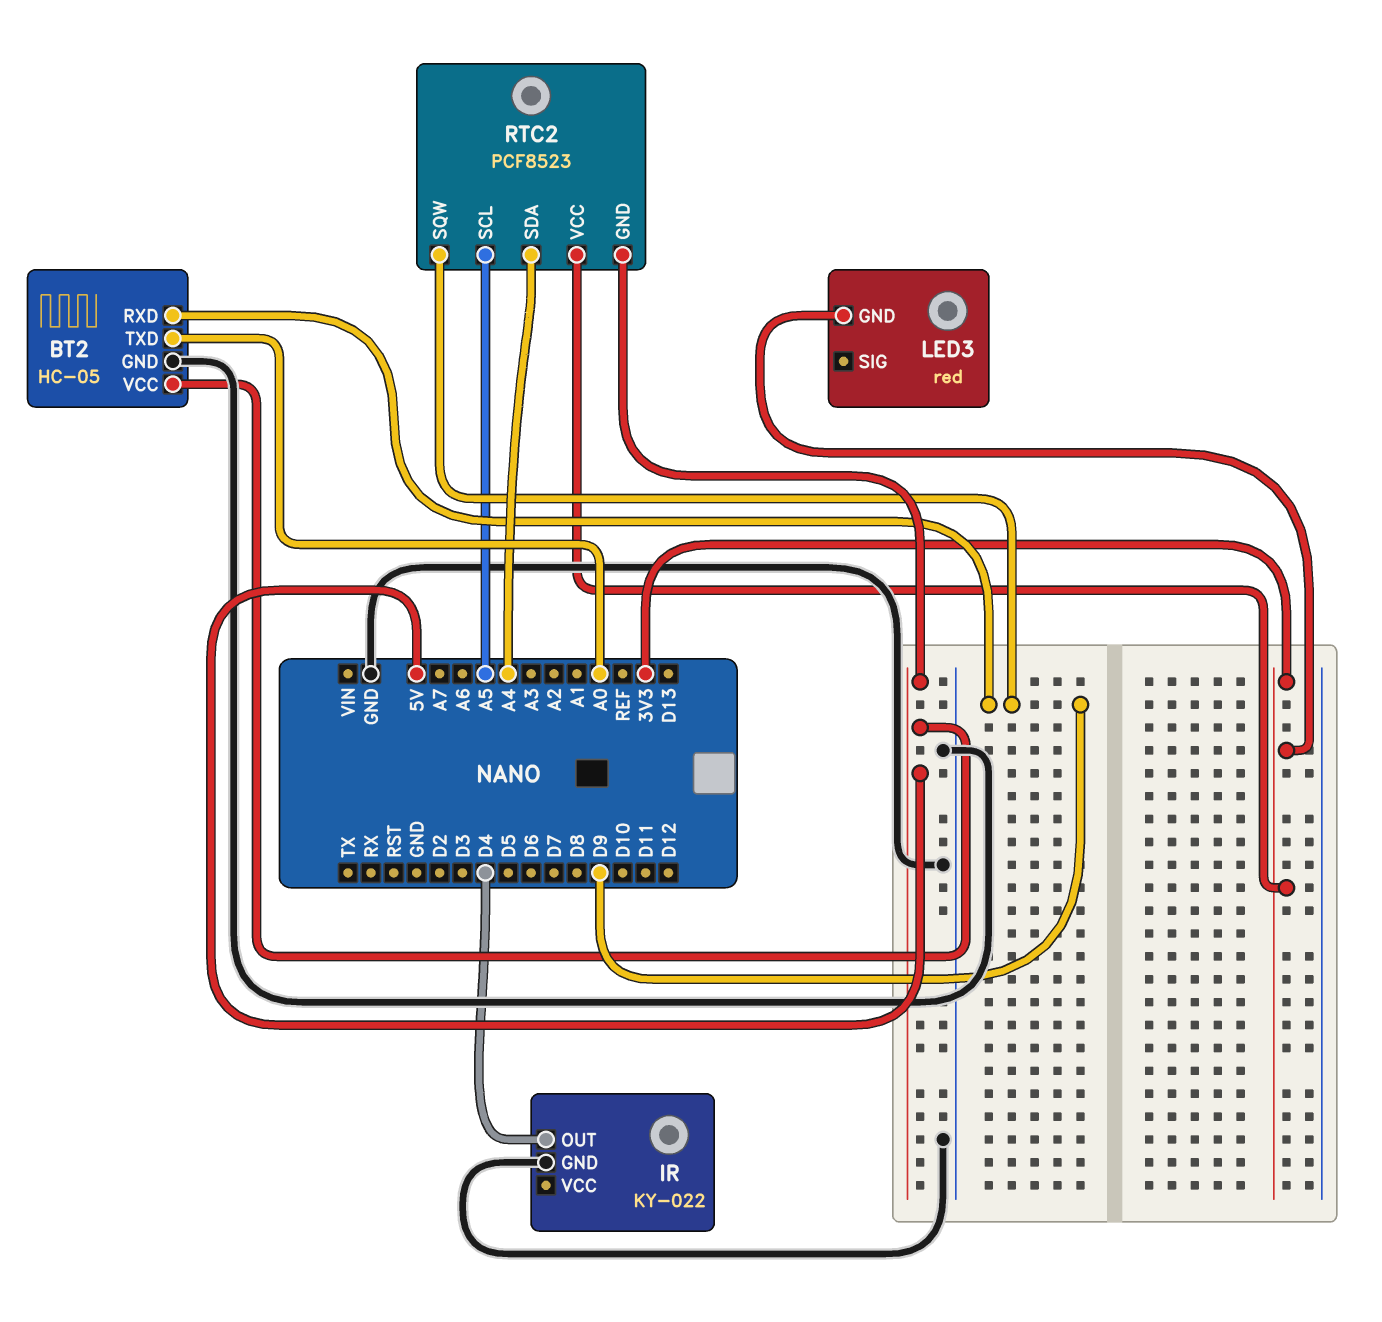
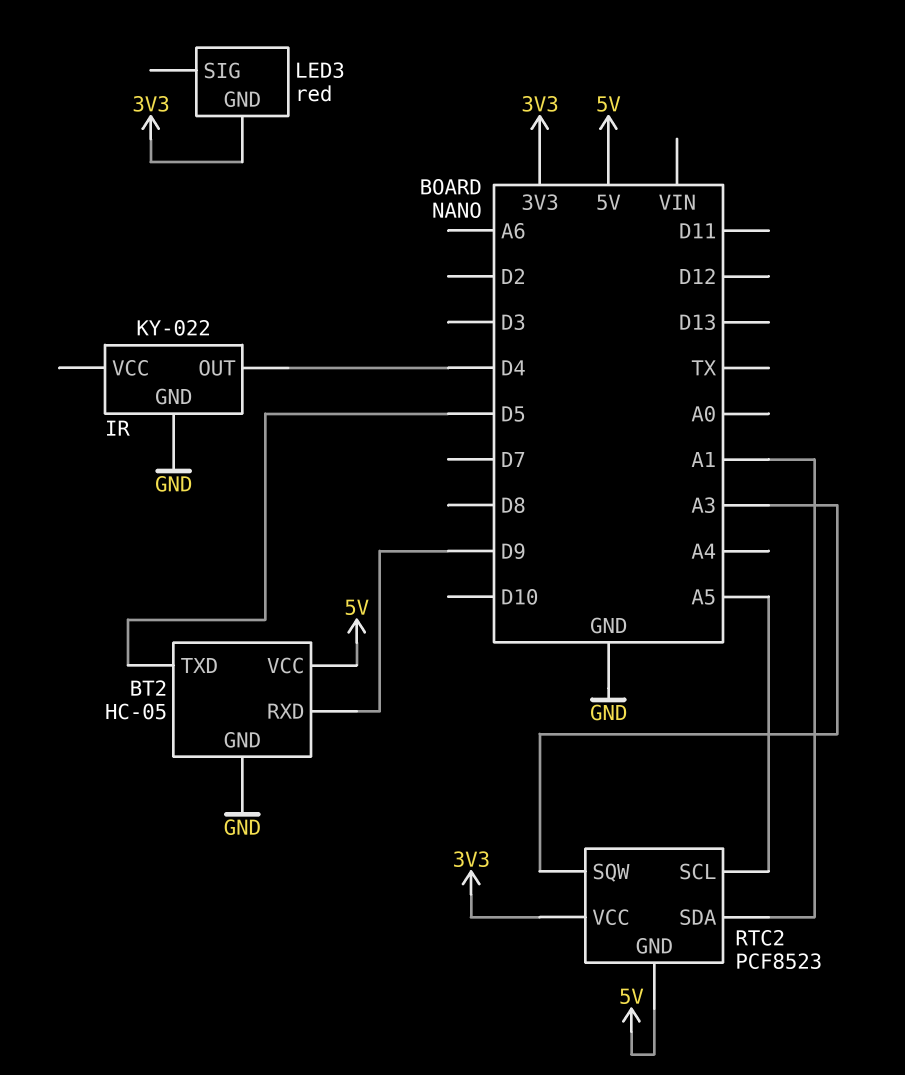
BT2 pin TXD: A0 -> D5
RTC2 pin SDA: A4 -> A1
RTC2 pin SQW: D9 -> A3

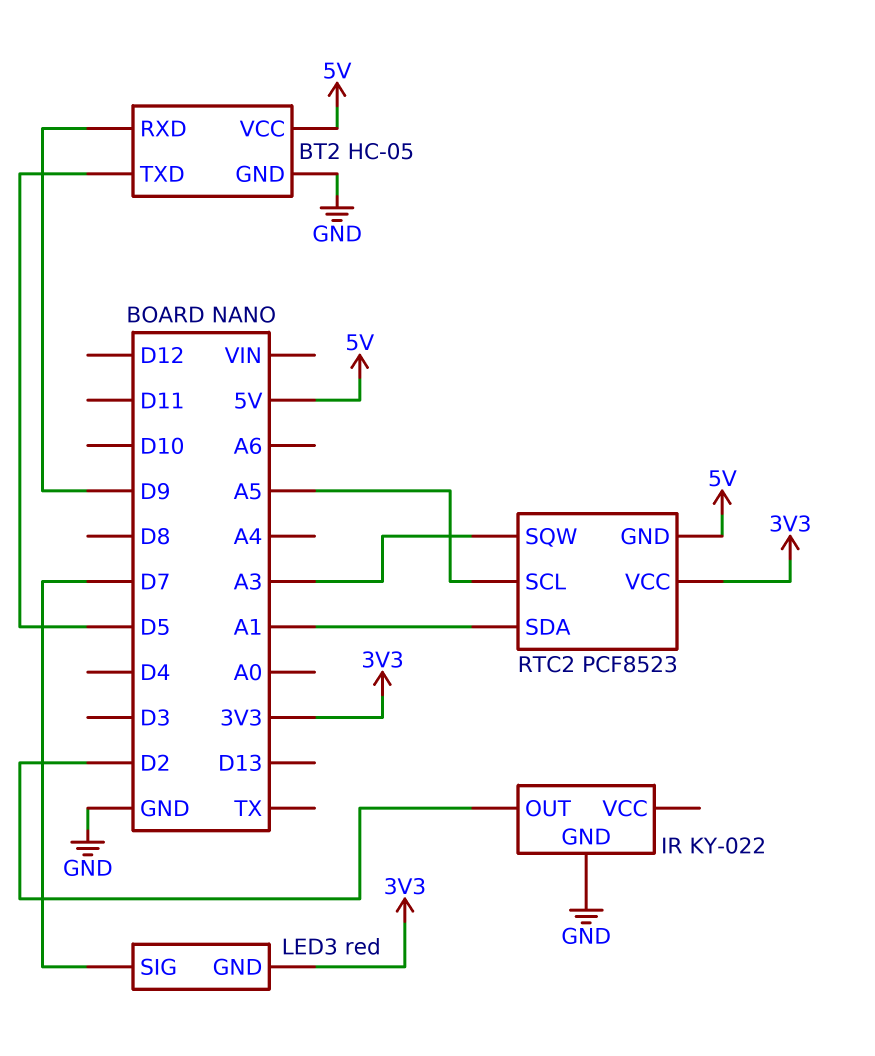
IR pin OUT: D4 -> D2
LED3 pin SIG: none -> D7

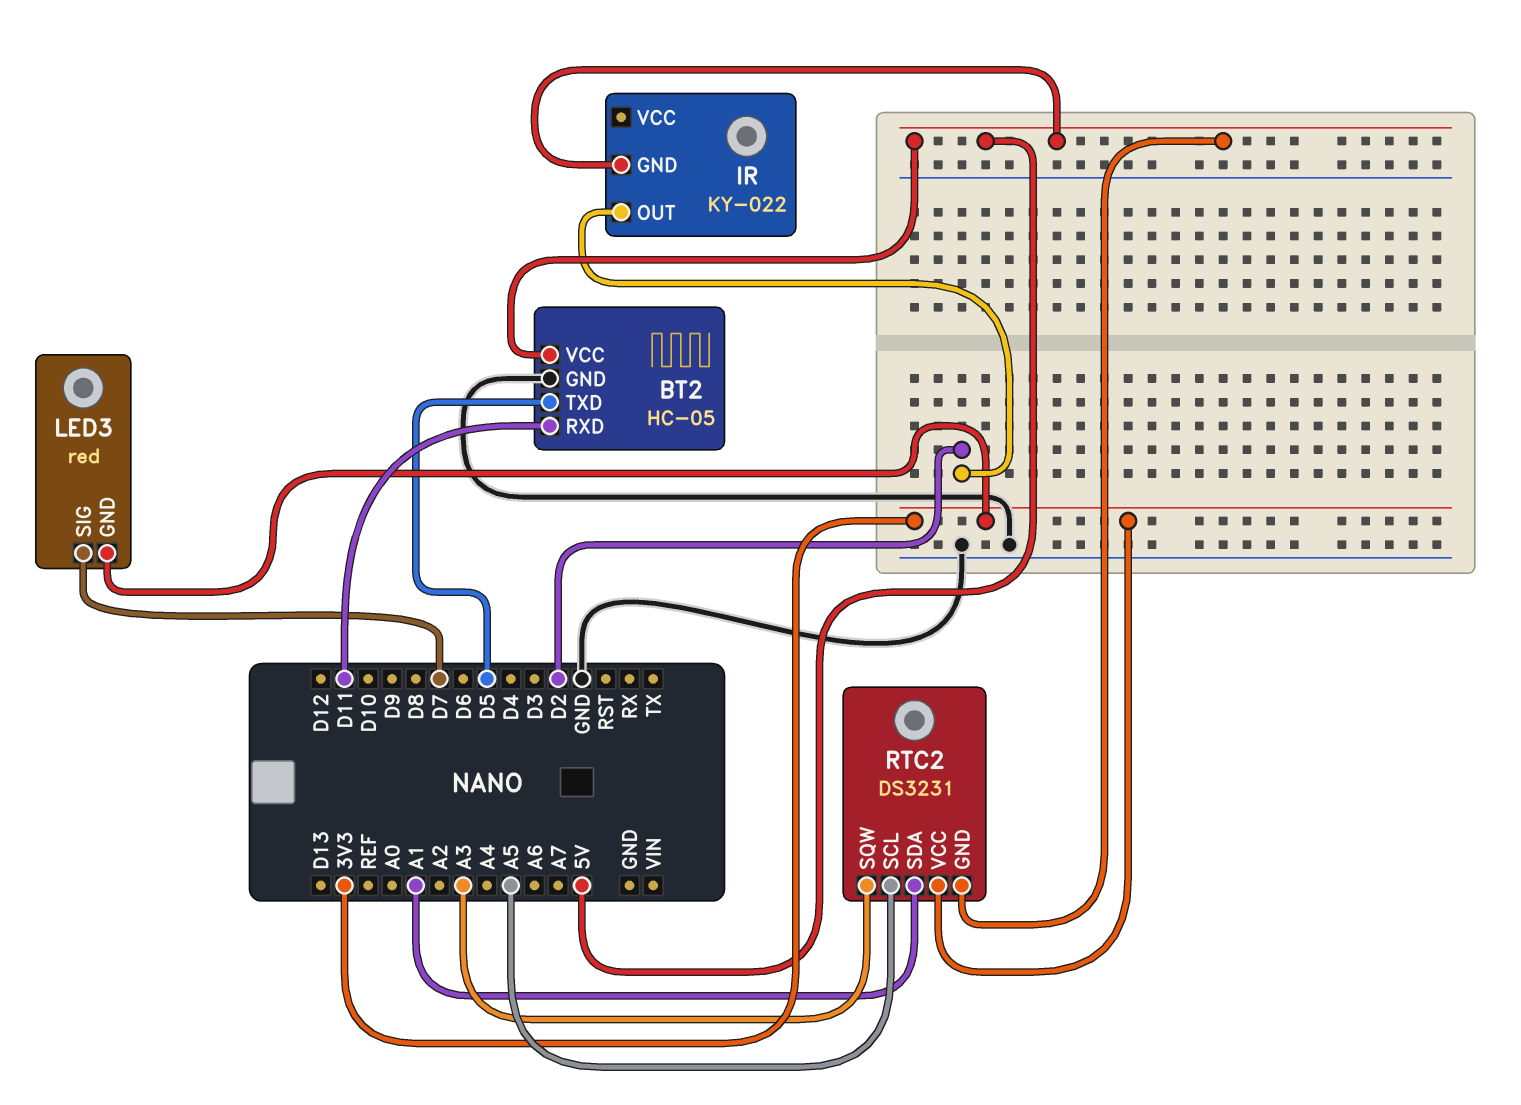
BT2 pin RXD: D9 -> D11
IR pin GND: GND -> 5V
RTC2: PCF8523 -> DS3231

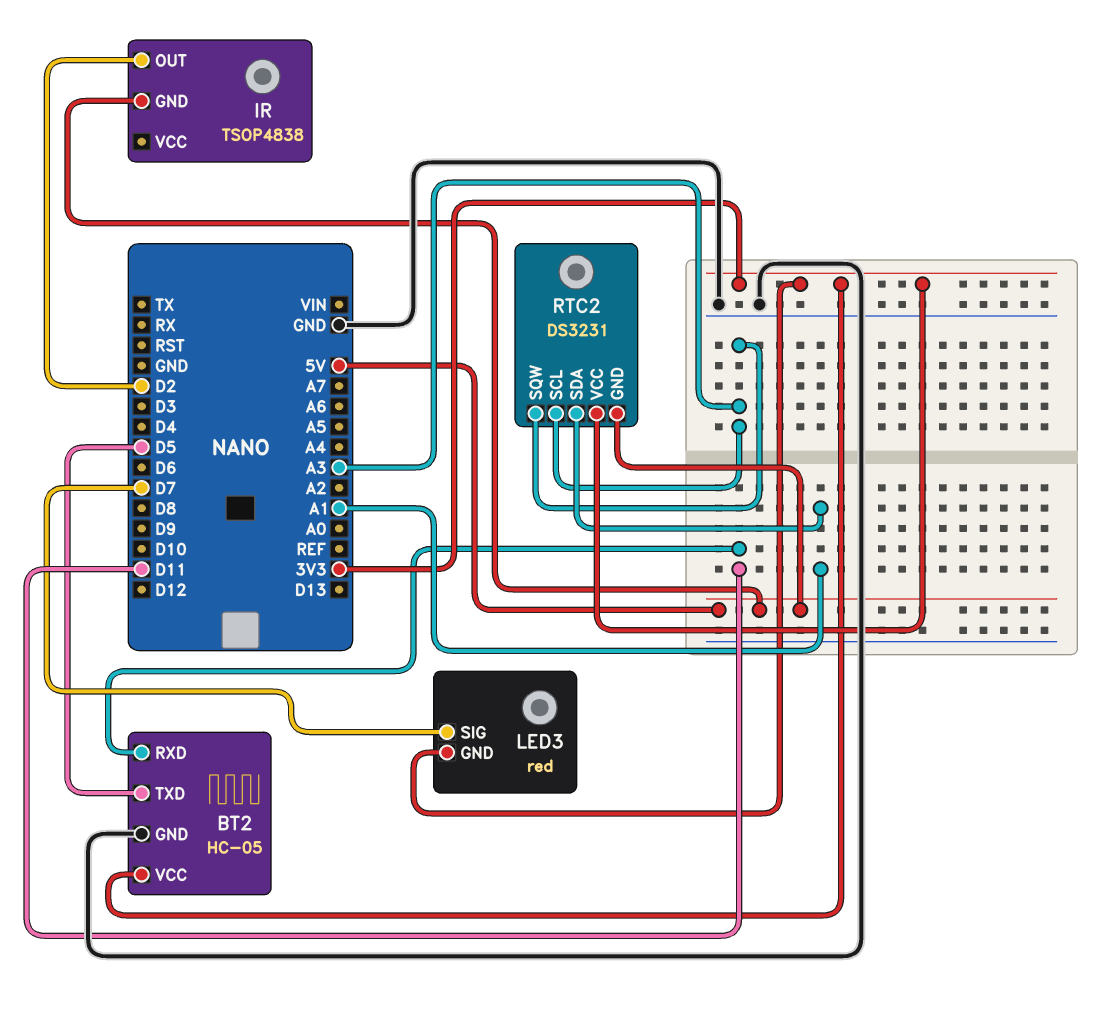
BT2 pin VCC: 5V -> 3V3
IR: KY-022 -> TSOP4838
RTC2 pin SCL: A5 -> A3

